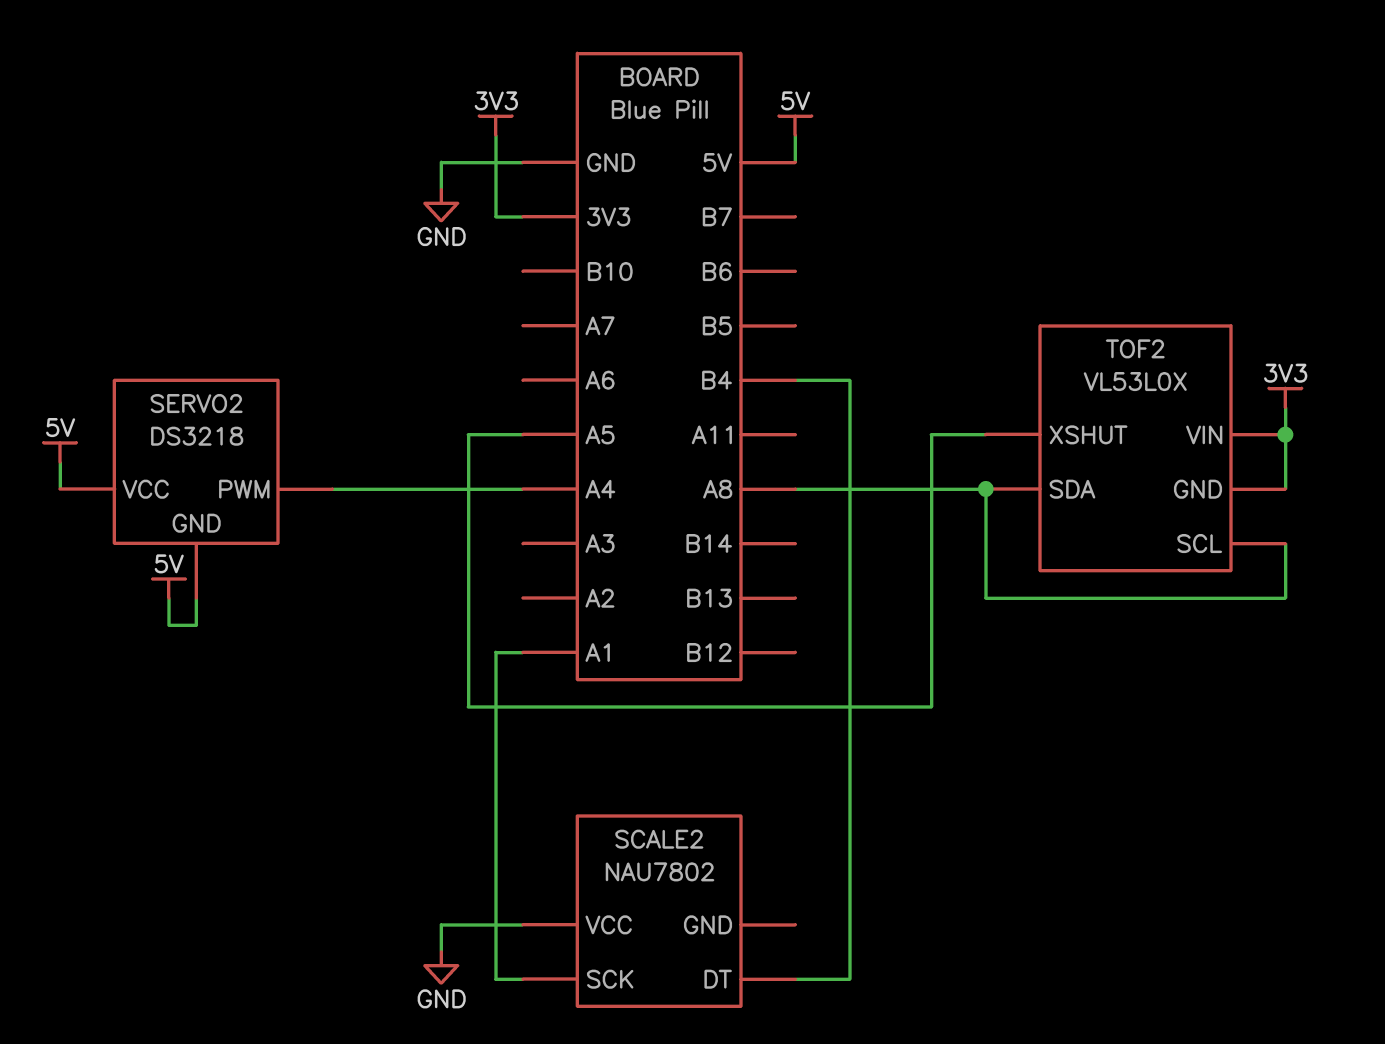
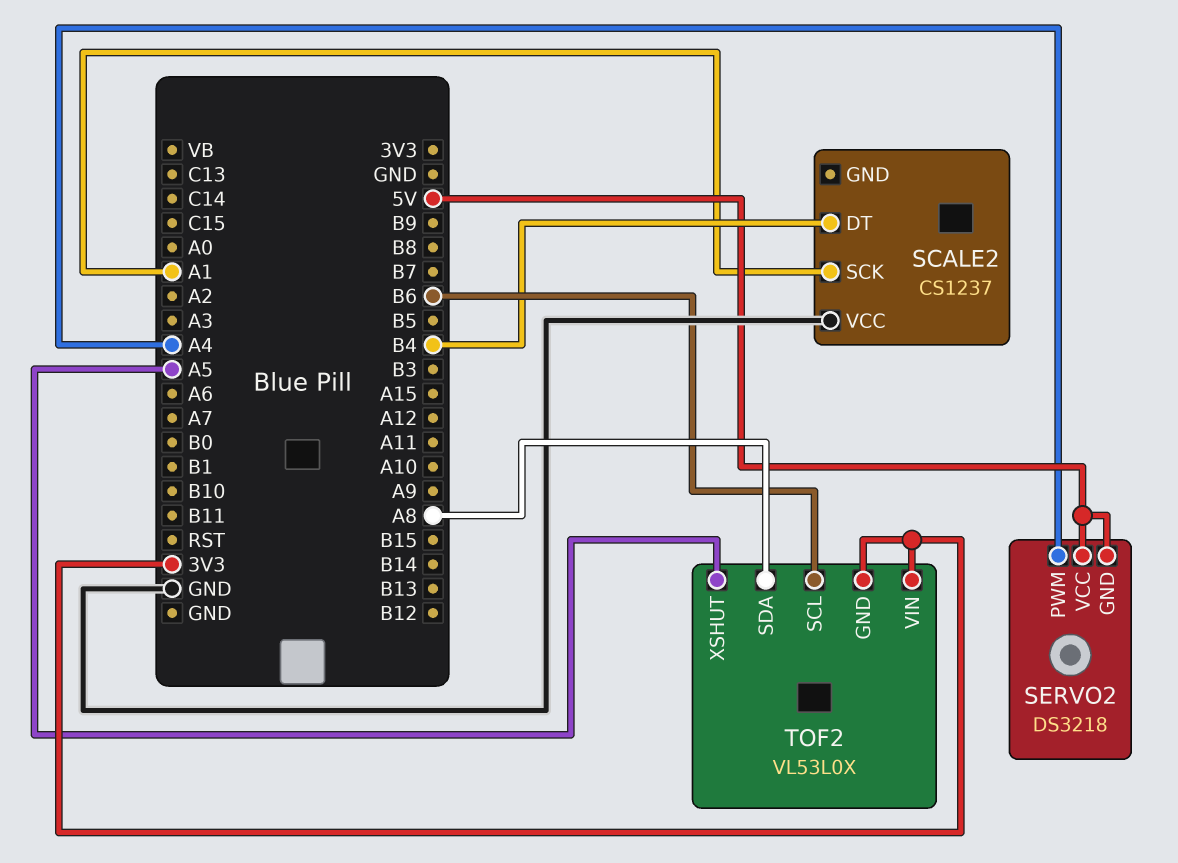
SCALE2: NAU7802 -> CS1237
TOF2 pin SCL: A8 -> B6

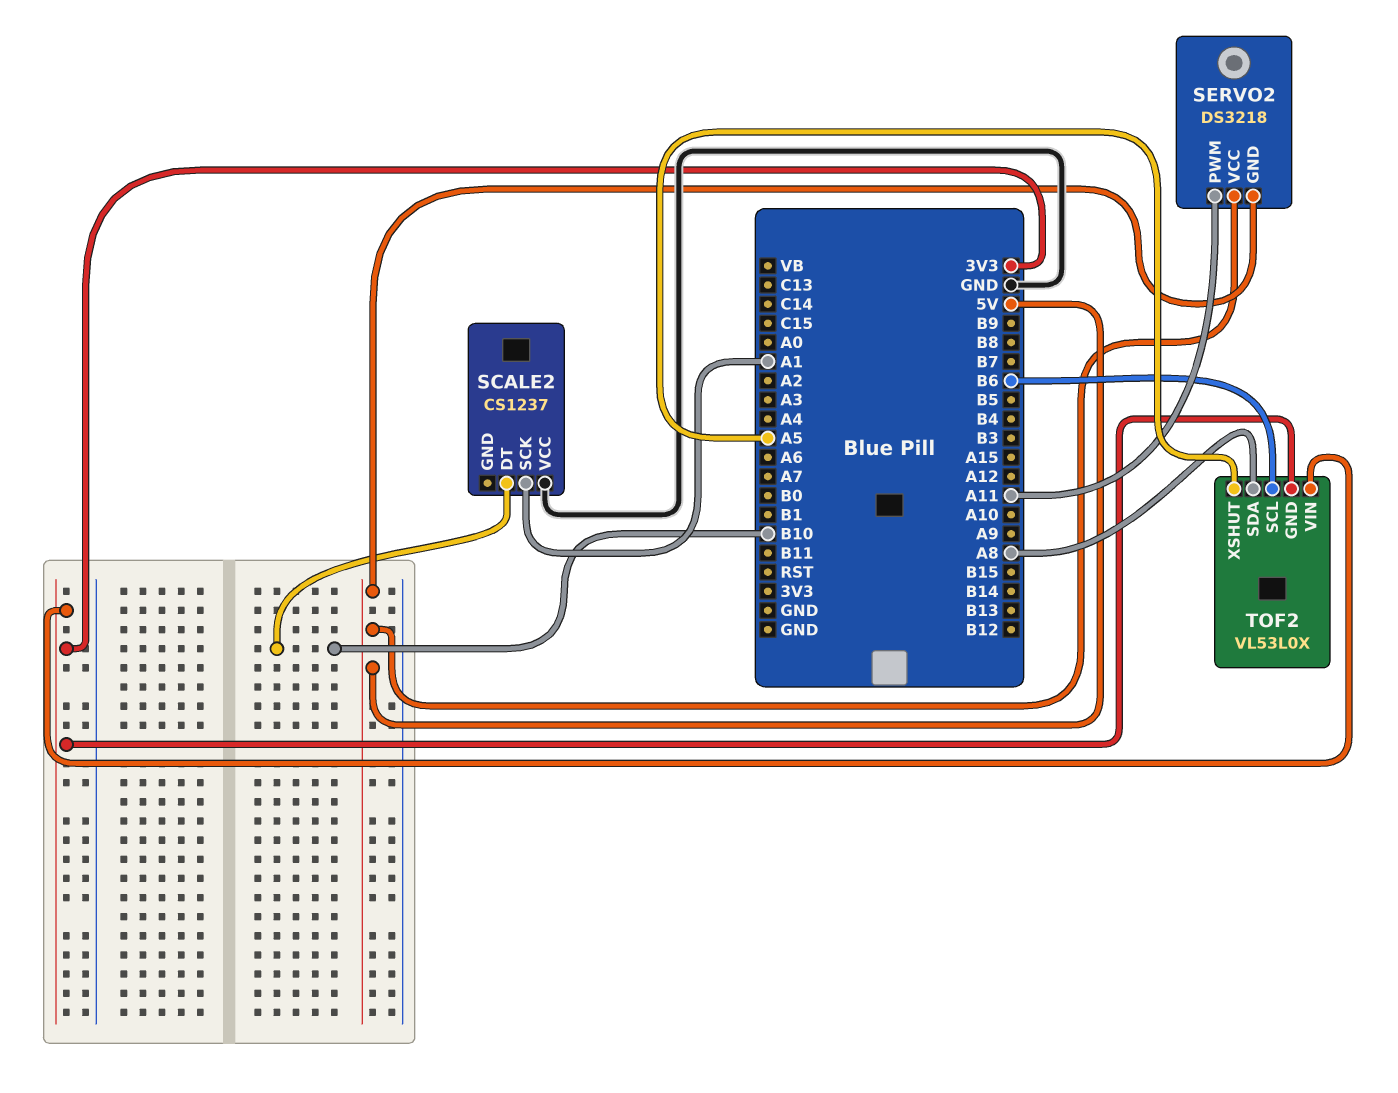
SCALE2 pin DT: B4 -> B10
SERVO2 pin PWM: A4 -> A11

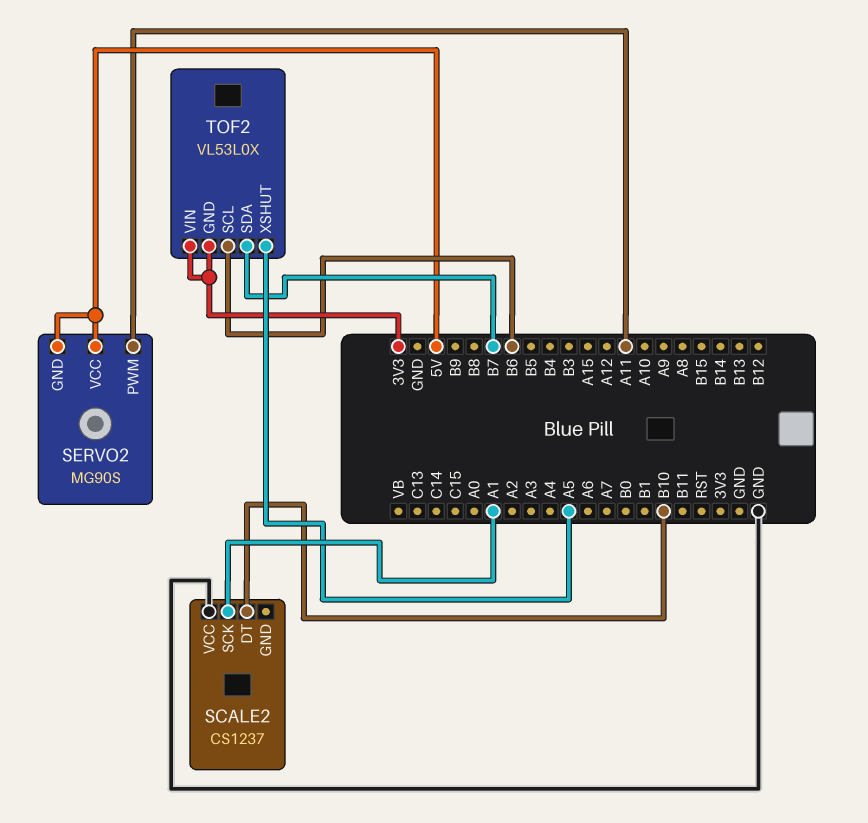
SERVO2: DS3218 -> MG90S
TOF2 pin SDA: A8 -> B7

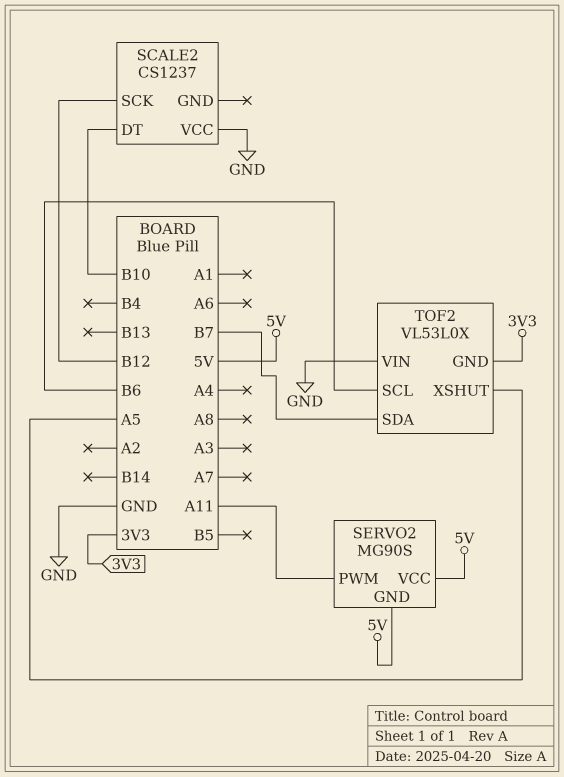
SCALE2 pin SCK: A1 -> B12
TOF2 pin VIN: 3V3 -> GND

